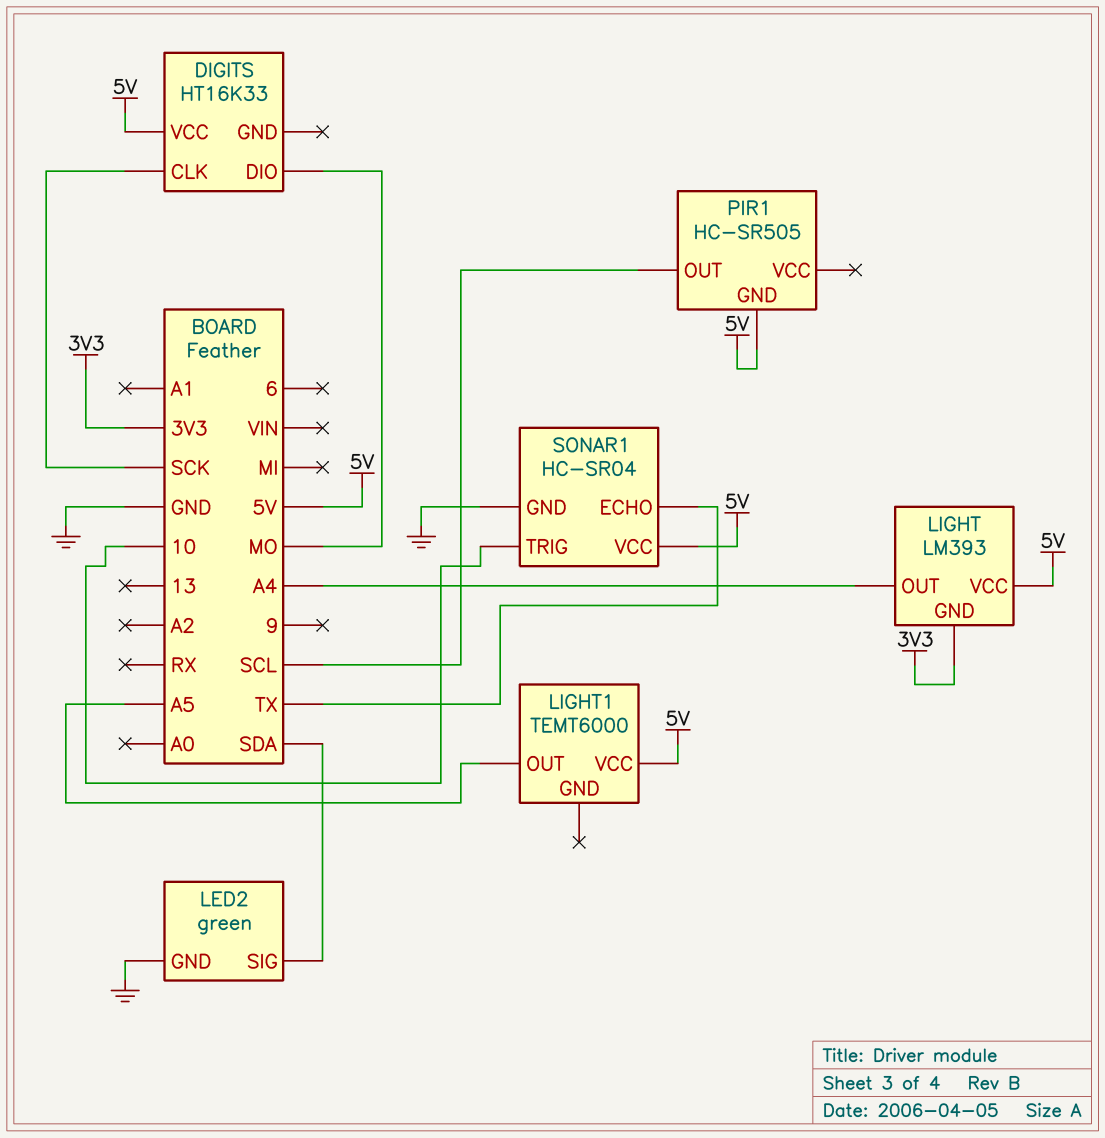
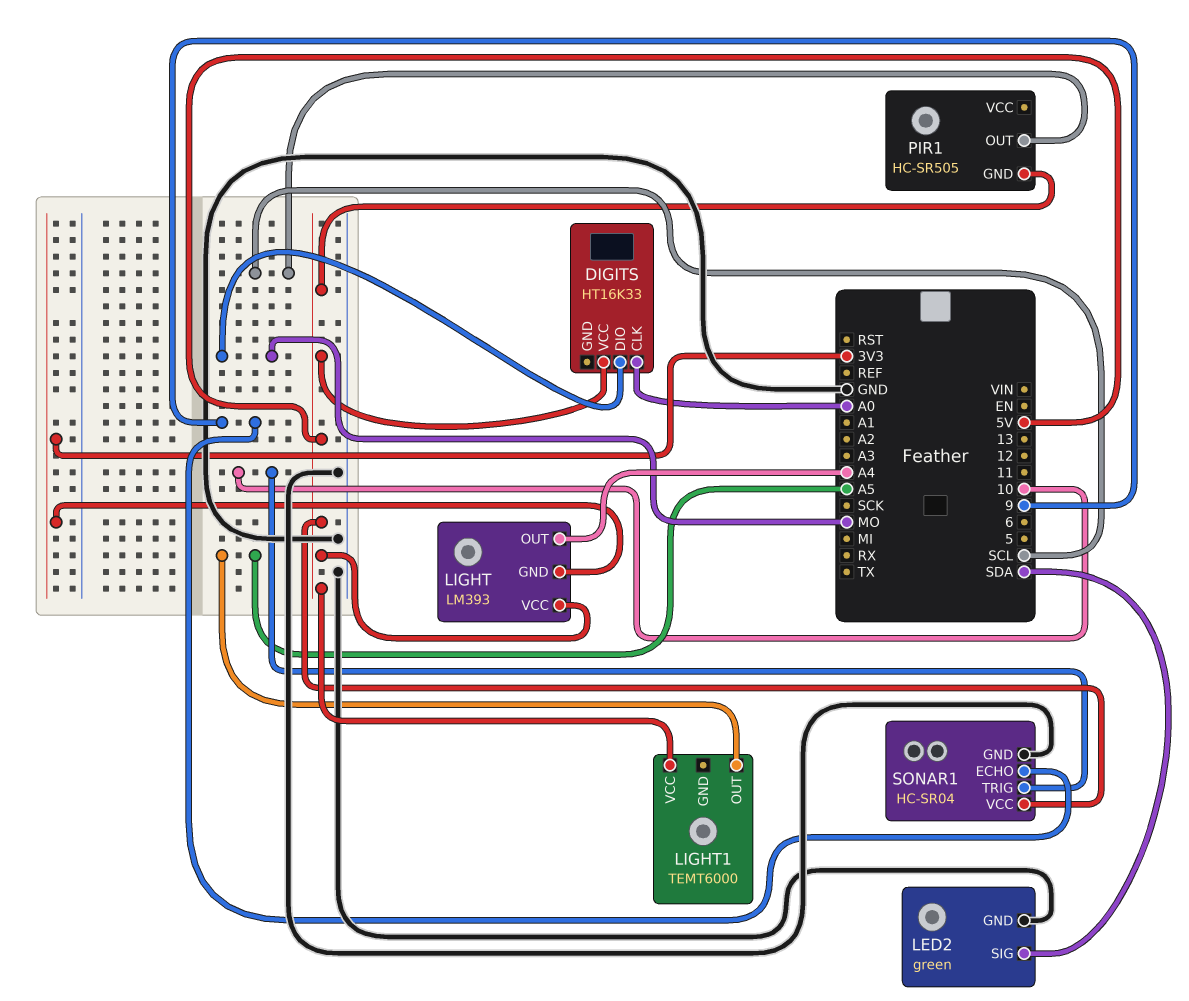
DIGITS pin CLK: SCK -> A0
SONAR1 pin ECHO: TX -> 9

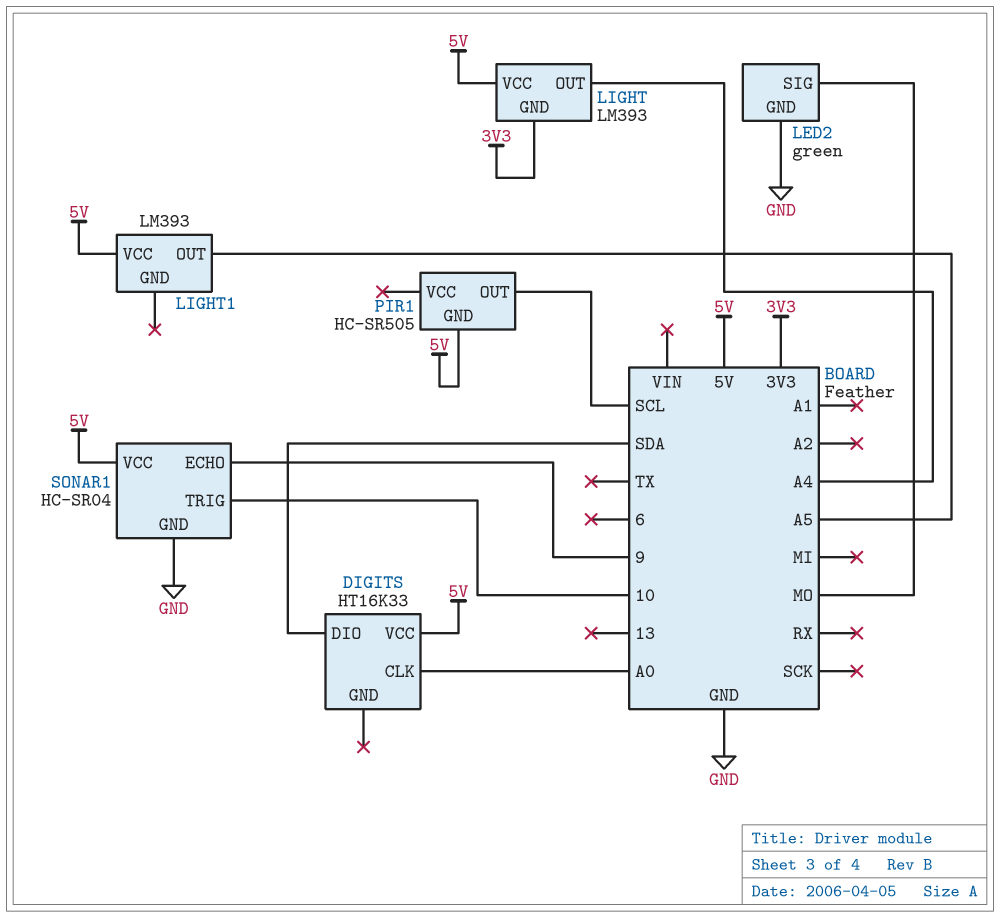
DIGITS pin DIO: MO -> SDA
LED2 pin SIG: SDA -> MO
LIGHT1: TEMT6000 -> LM393

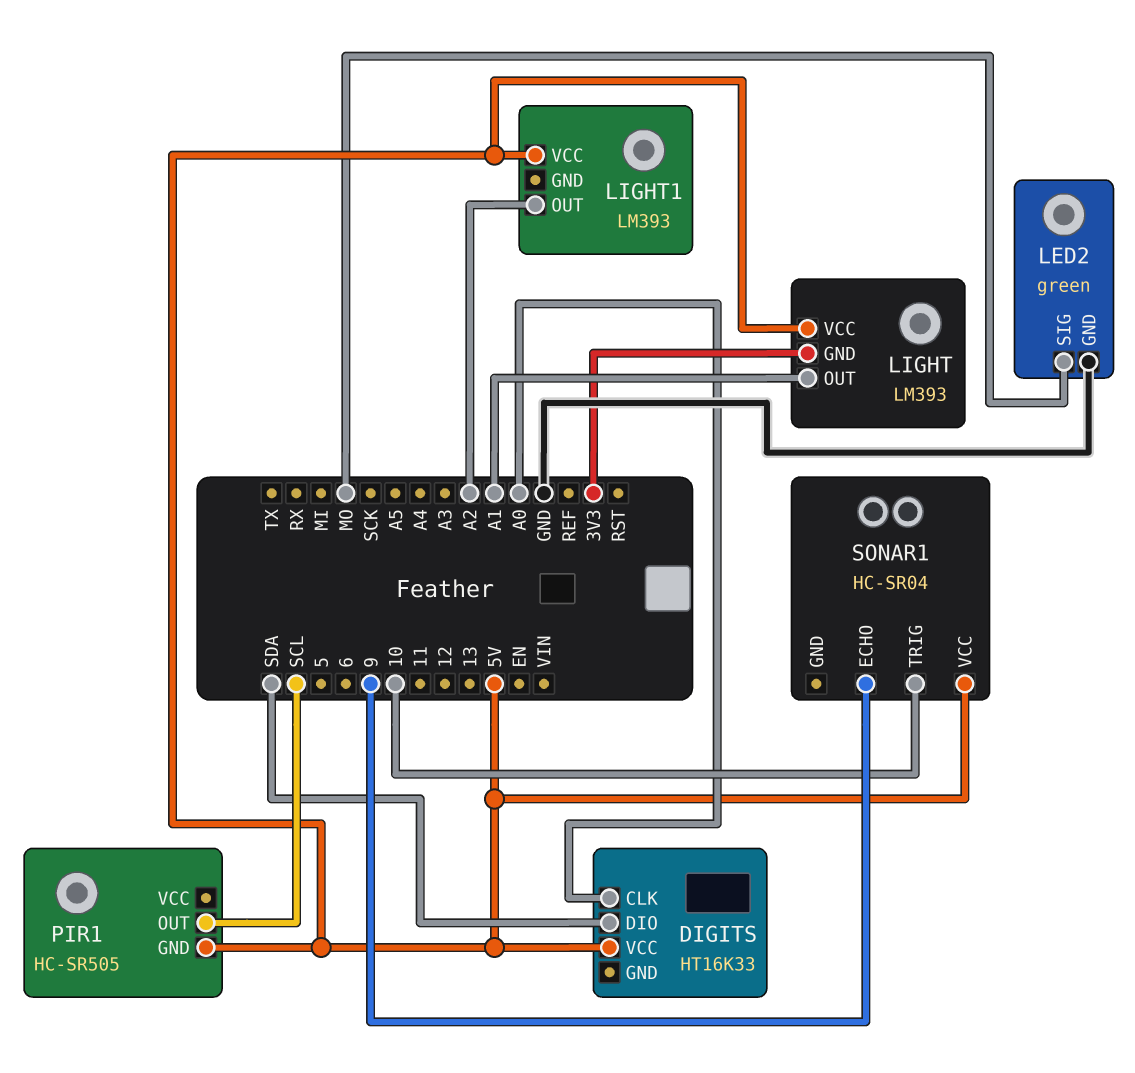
LIGHT pin OUT: A4 -> A1
LIGHT1 pin OUT: A5 -> A2
SONAR1 pin GND: GND -> none

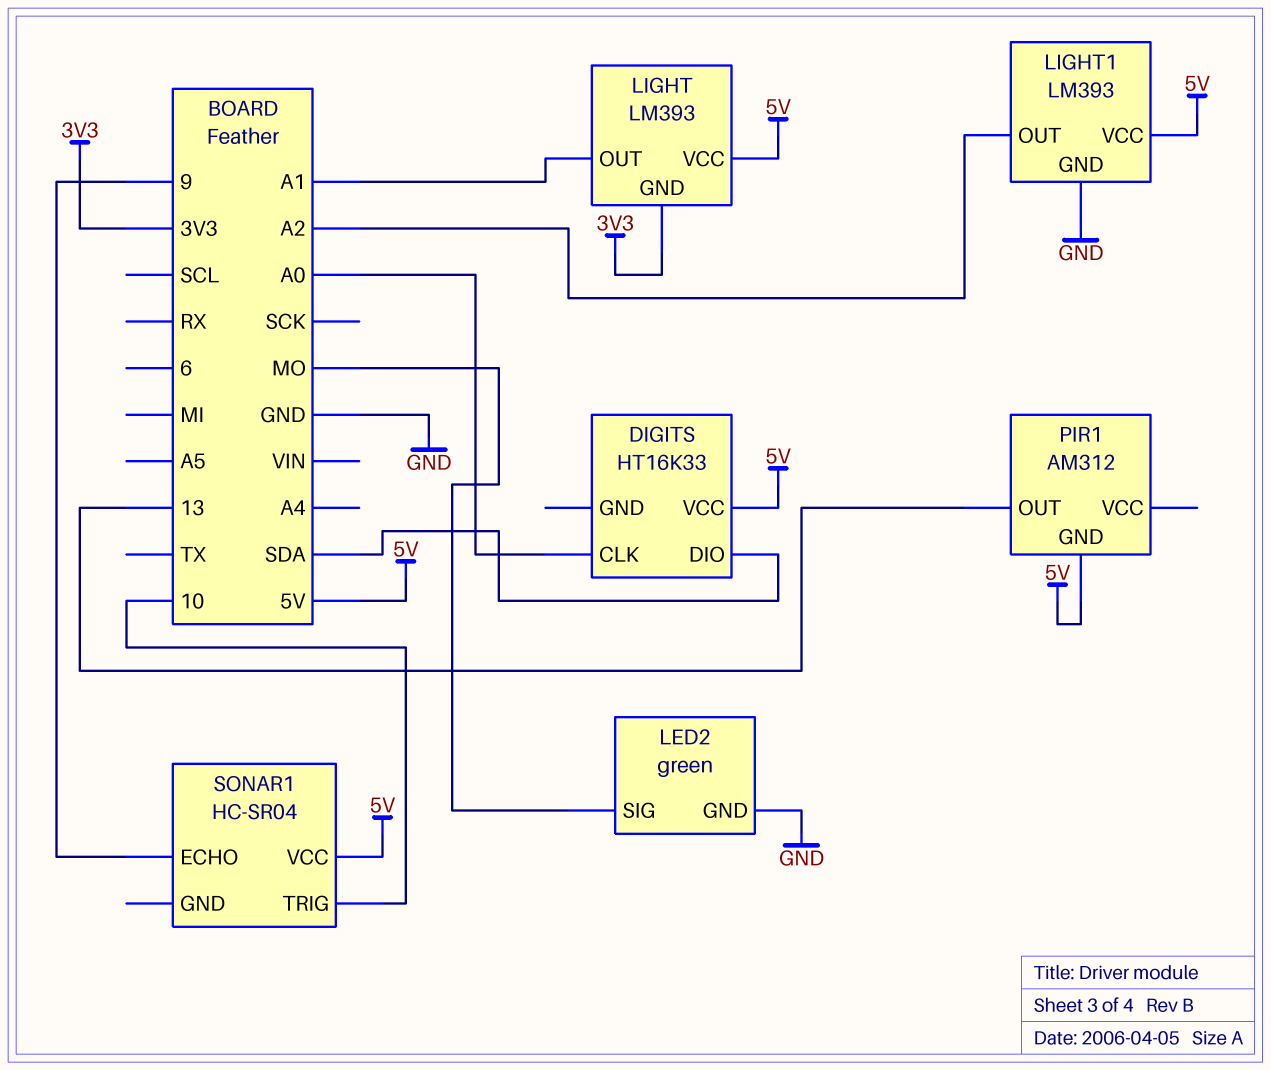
LIGHT1 pin GND: none -> GND
PIR1: HC-SR505 -> AM312
PIR1 pin OUT: SCL -> 13

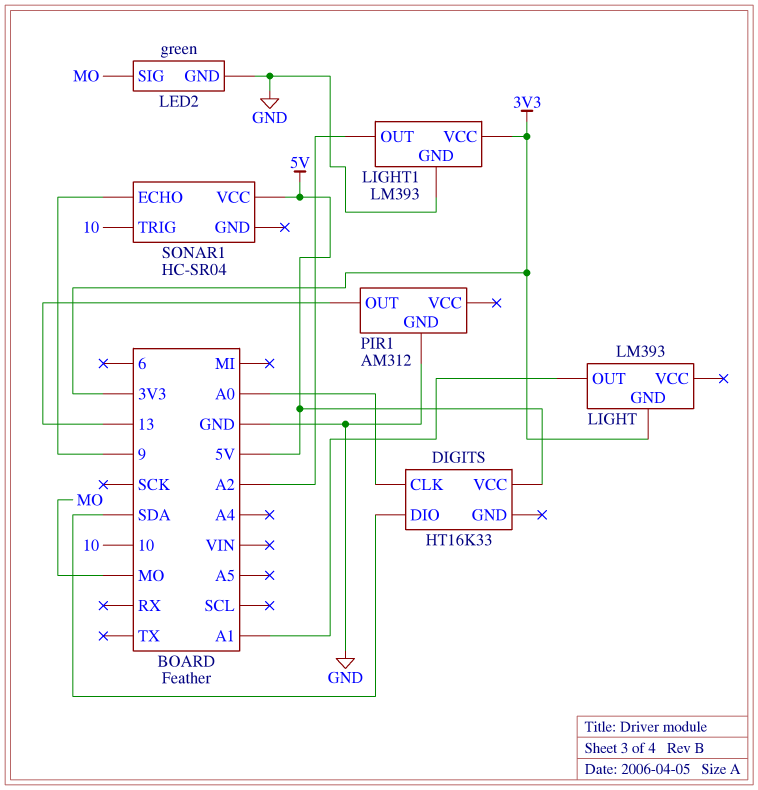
LIGHT pin VCC: 5V -> none
LIGHT1 pin VCC: 5V -> 3V3
PIR1 pin GND: 5V -> GND

